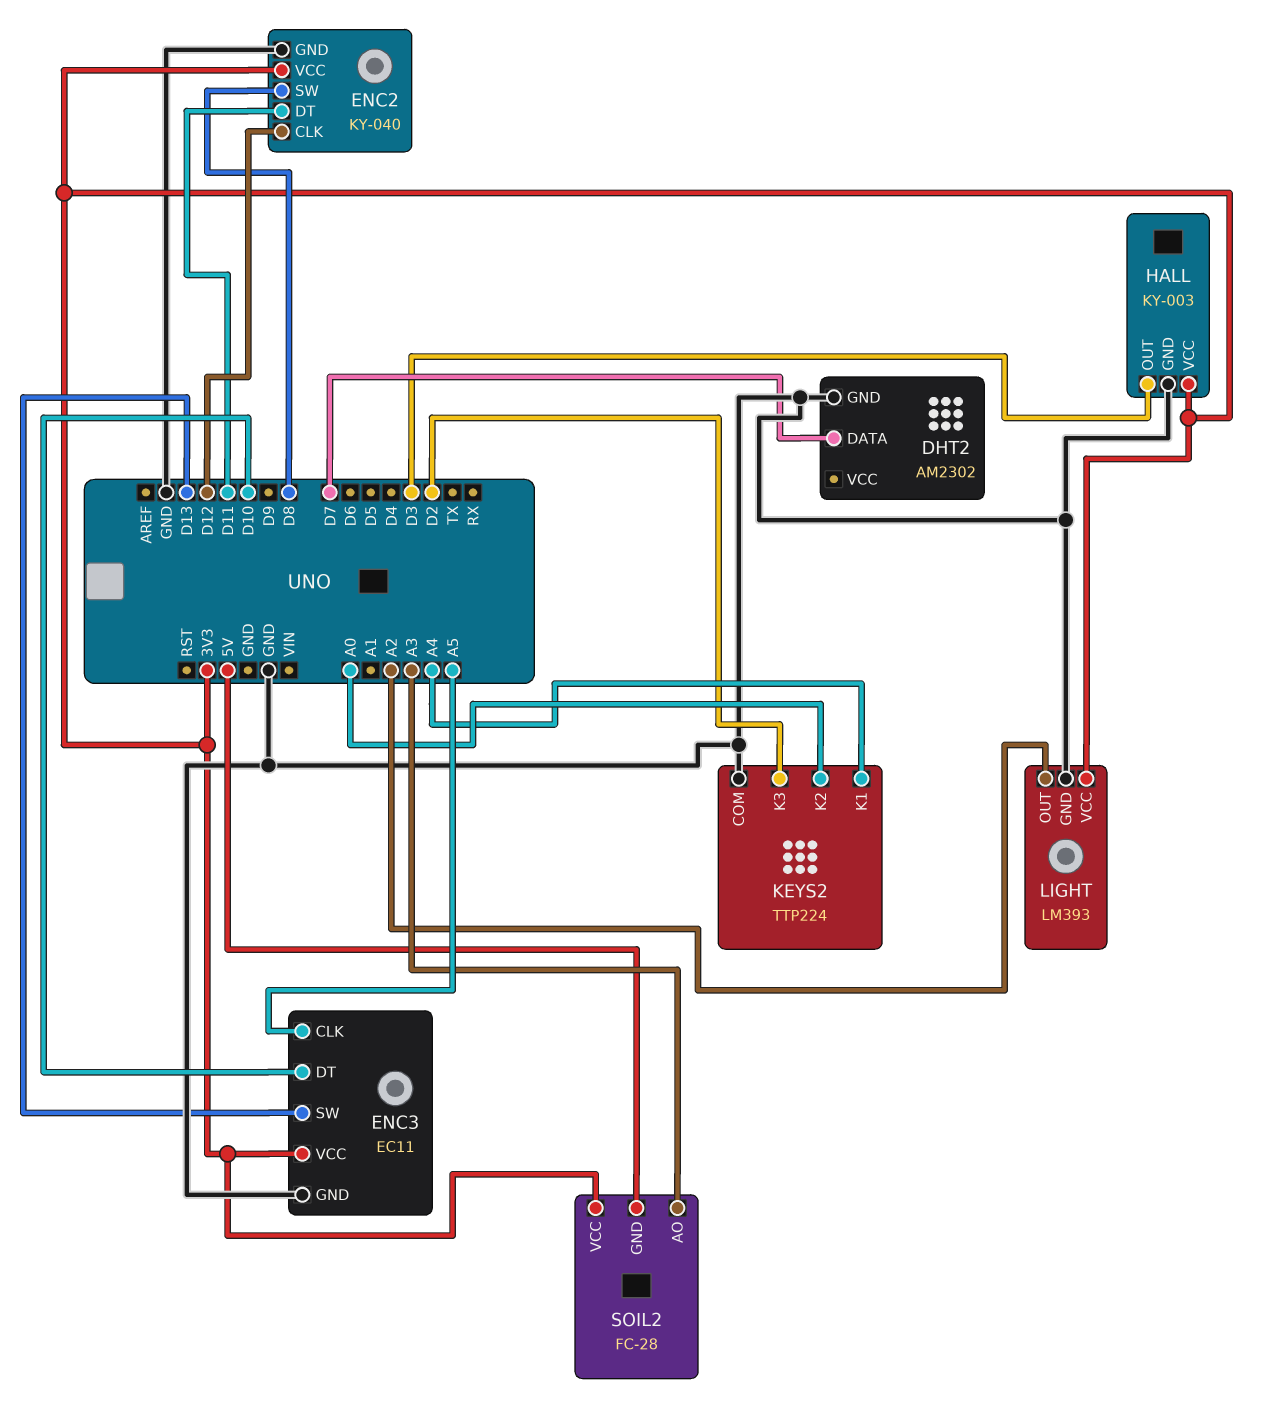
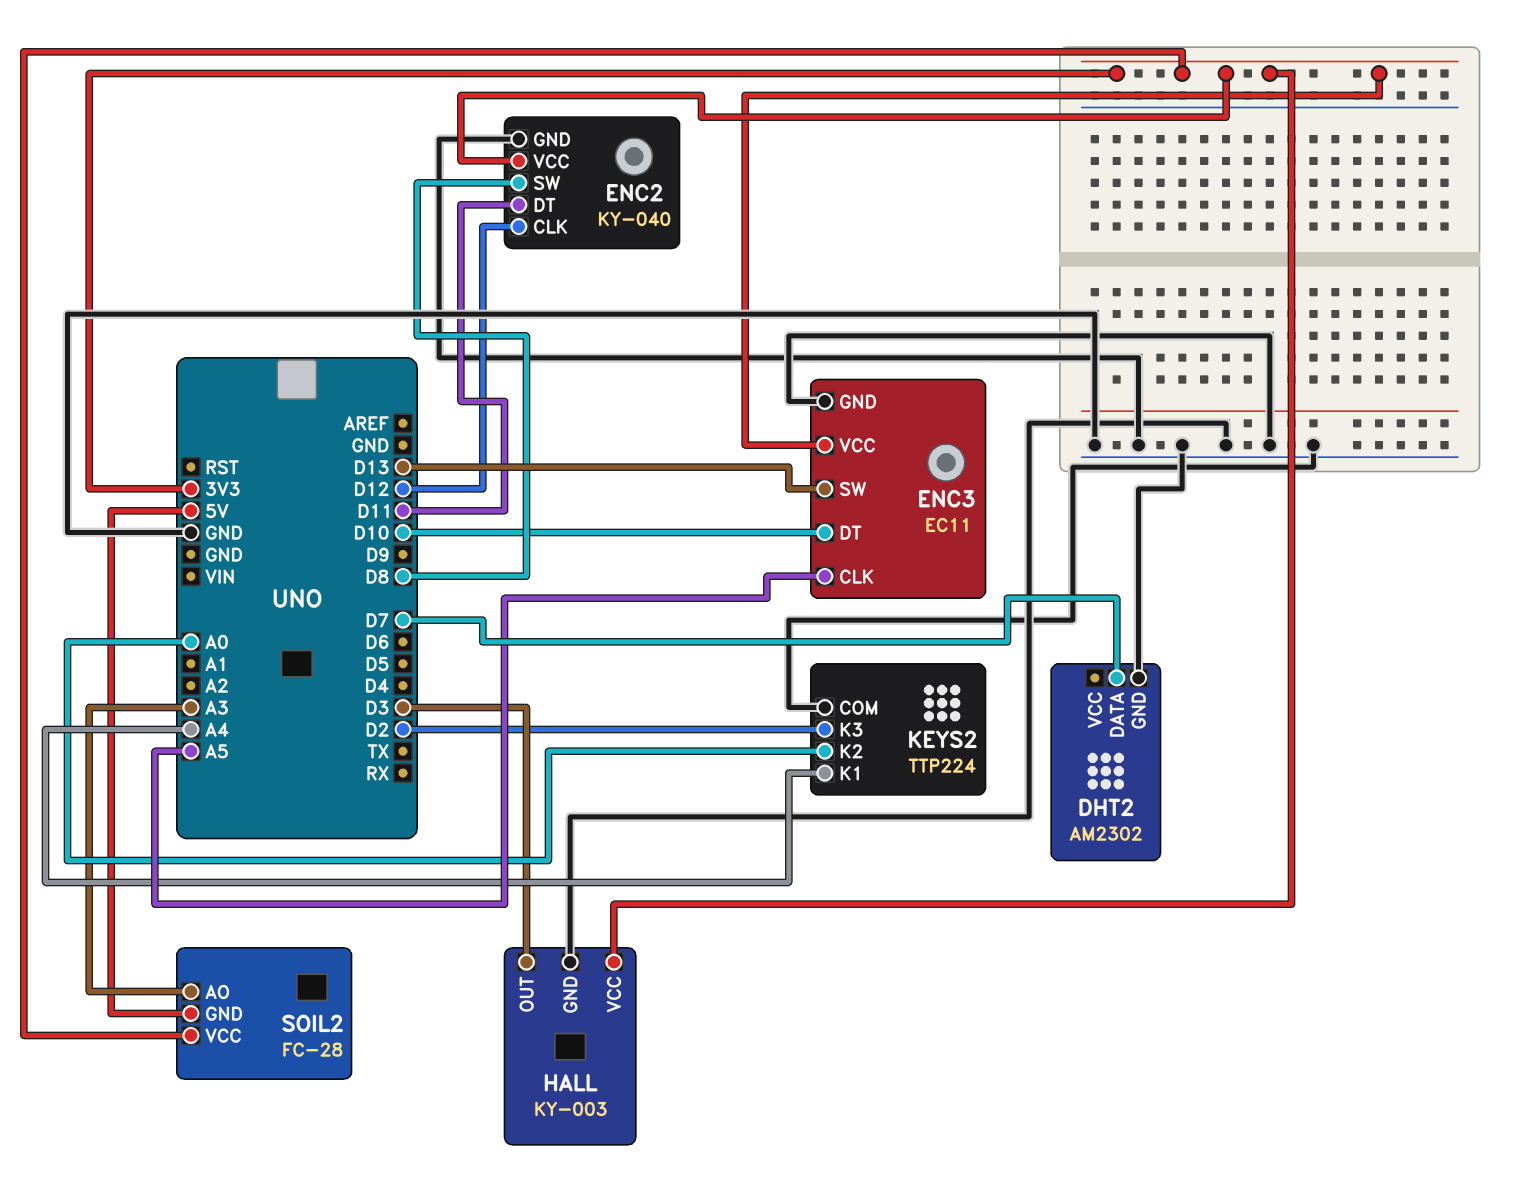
LIGHT: LM393 -> none
LIGHT pin GND: GND -> none
LIGHT pin OUT: A2 -> none
LIGHT pin VCC: 3V3 -> none

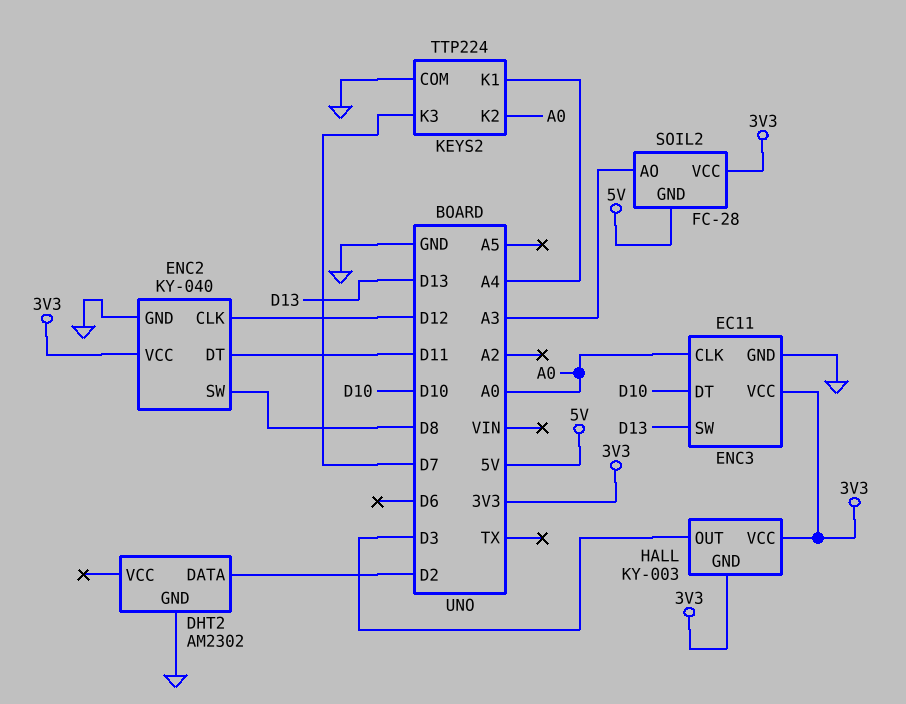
DHT2 pin DATA: D7 -> D2
ENC3 pin CLK: A5 -> A0
HALL pin GND: GND -> 3V3
KEYS2 pin K3: D2 -> D7

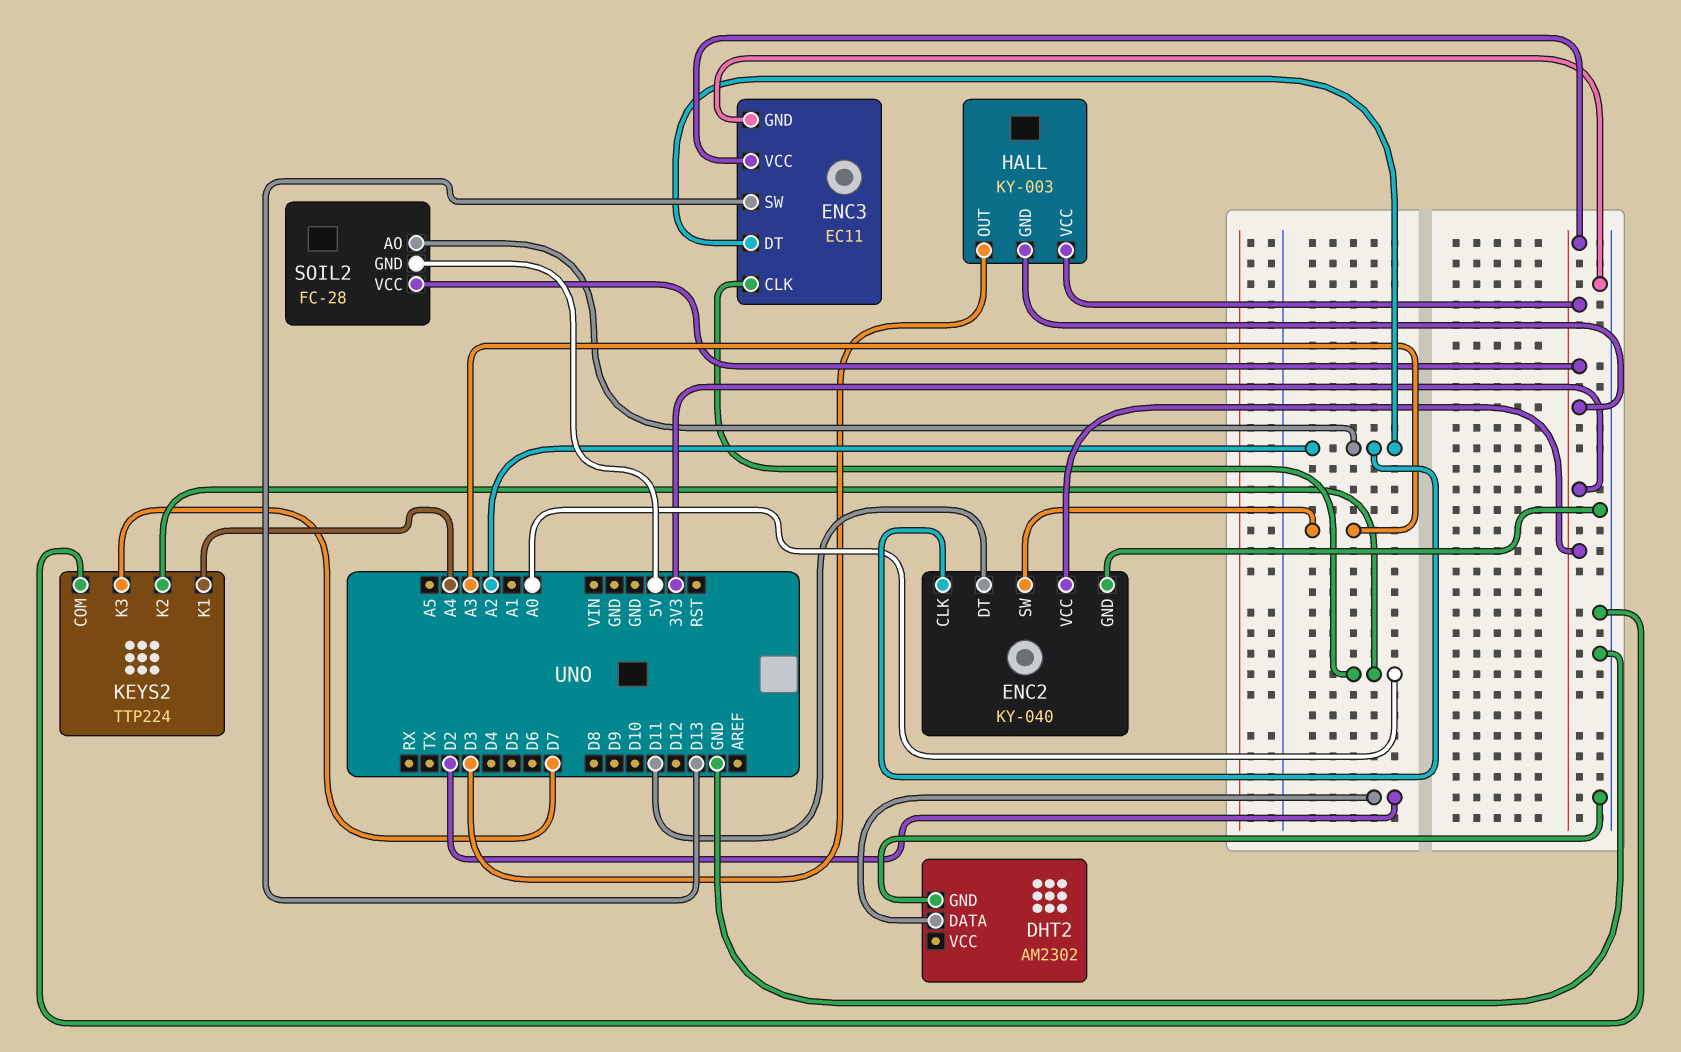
ENC2 pin CLK: D12 -> A2
ENC2 pin SW: D8 -> A3
ENC3 pin DT: D10 -> A2
SOIL2 pin AO: A3 -> A2

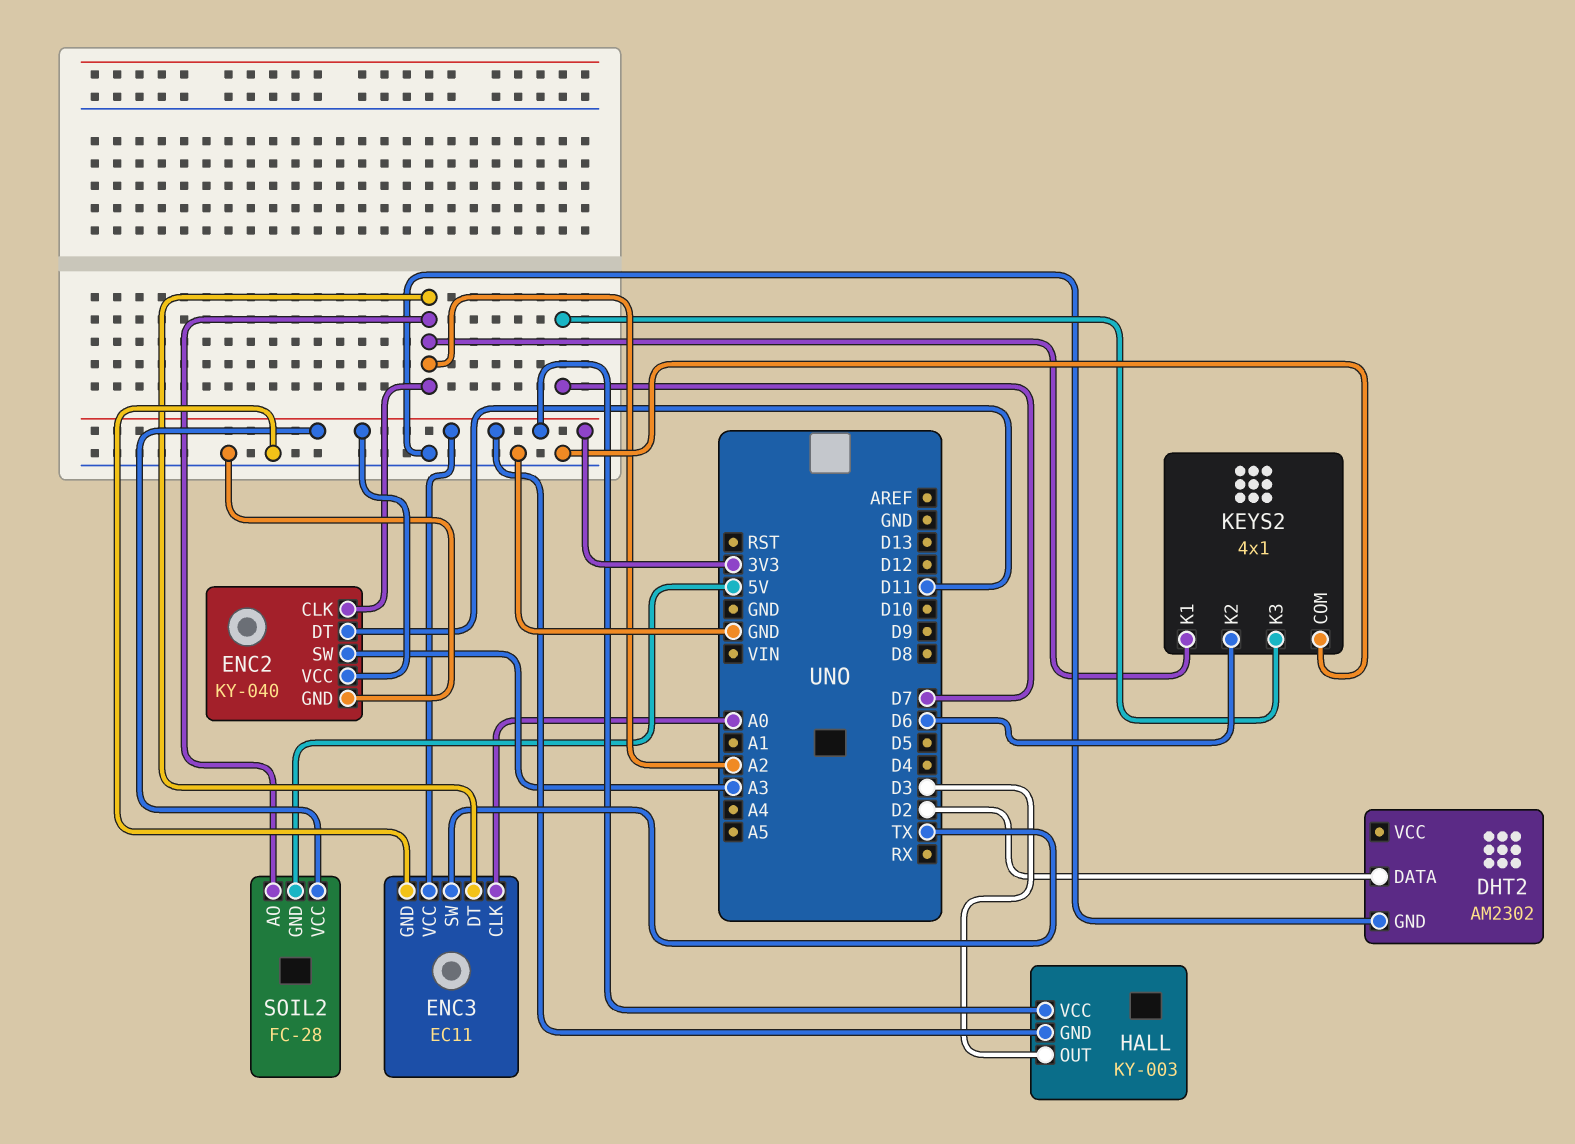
ENC3 pin SW: D13 -> TX
KEYS2: TTP224 -> 4x1
KEYS2 pin K1: A4 -> A2
KEYS2 pin K2: A0 -> D6

